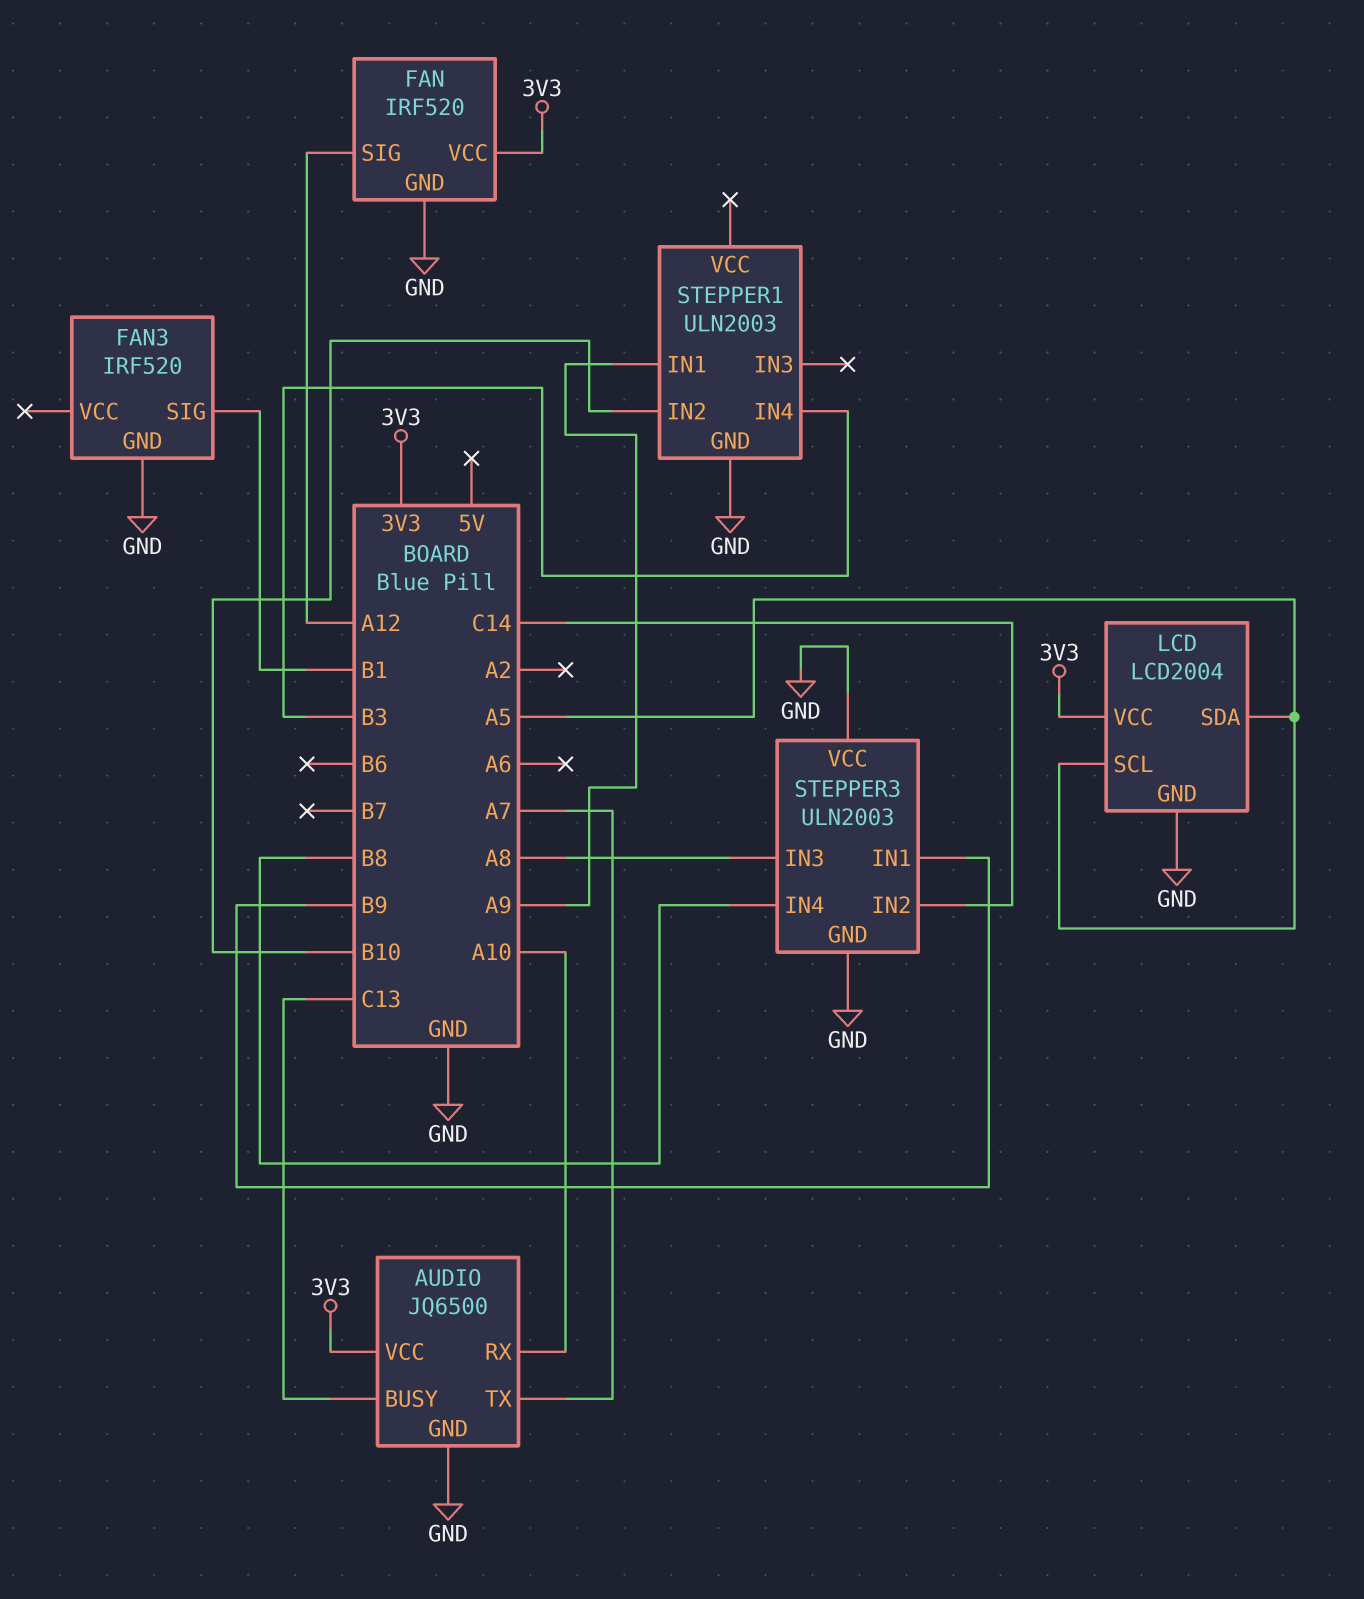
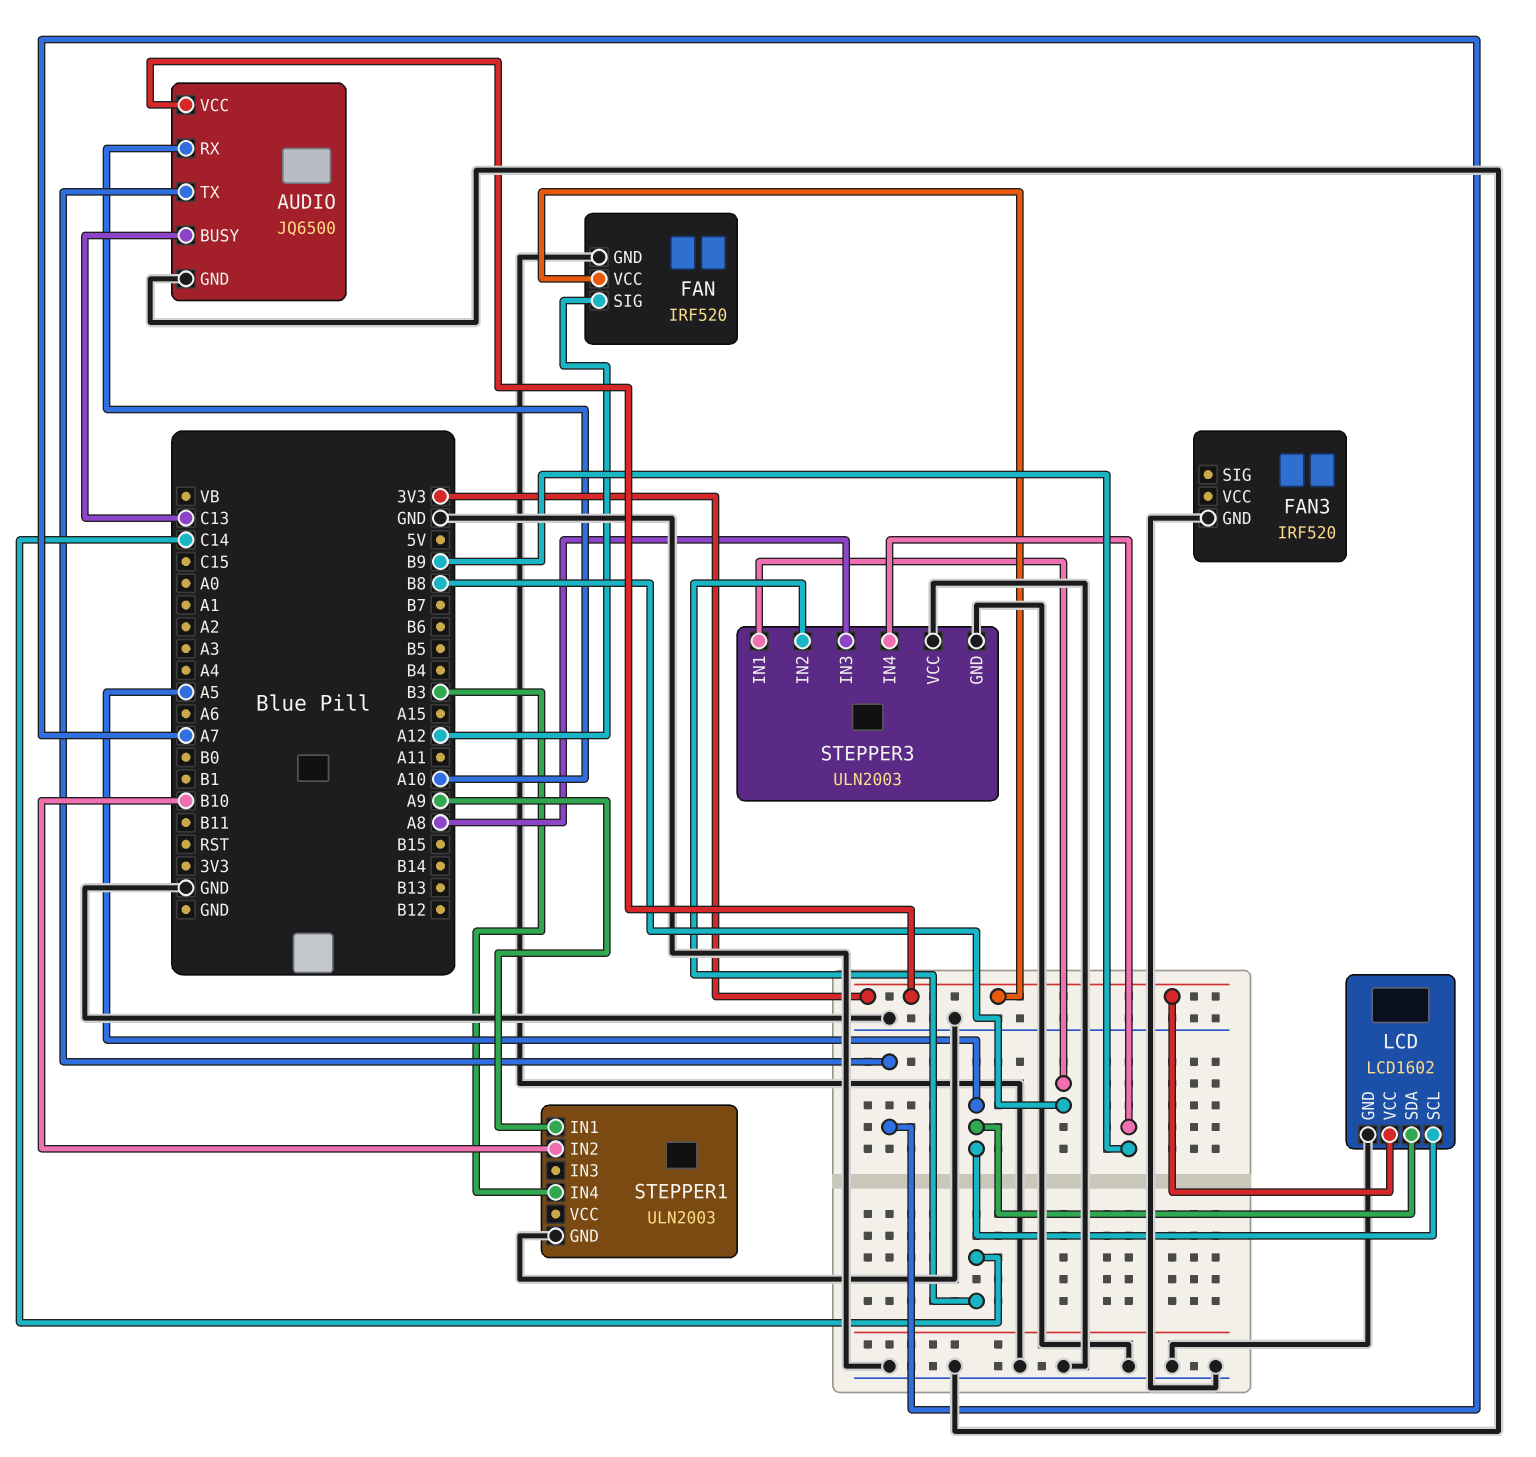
FAN3 pin SIG: B1 -> none
LCD: LCD2004 -> LCD1602
STEPPER3 pin IN1: B9 -> B8
STEPPER3 pin IN4: B8 -> B9

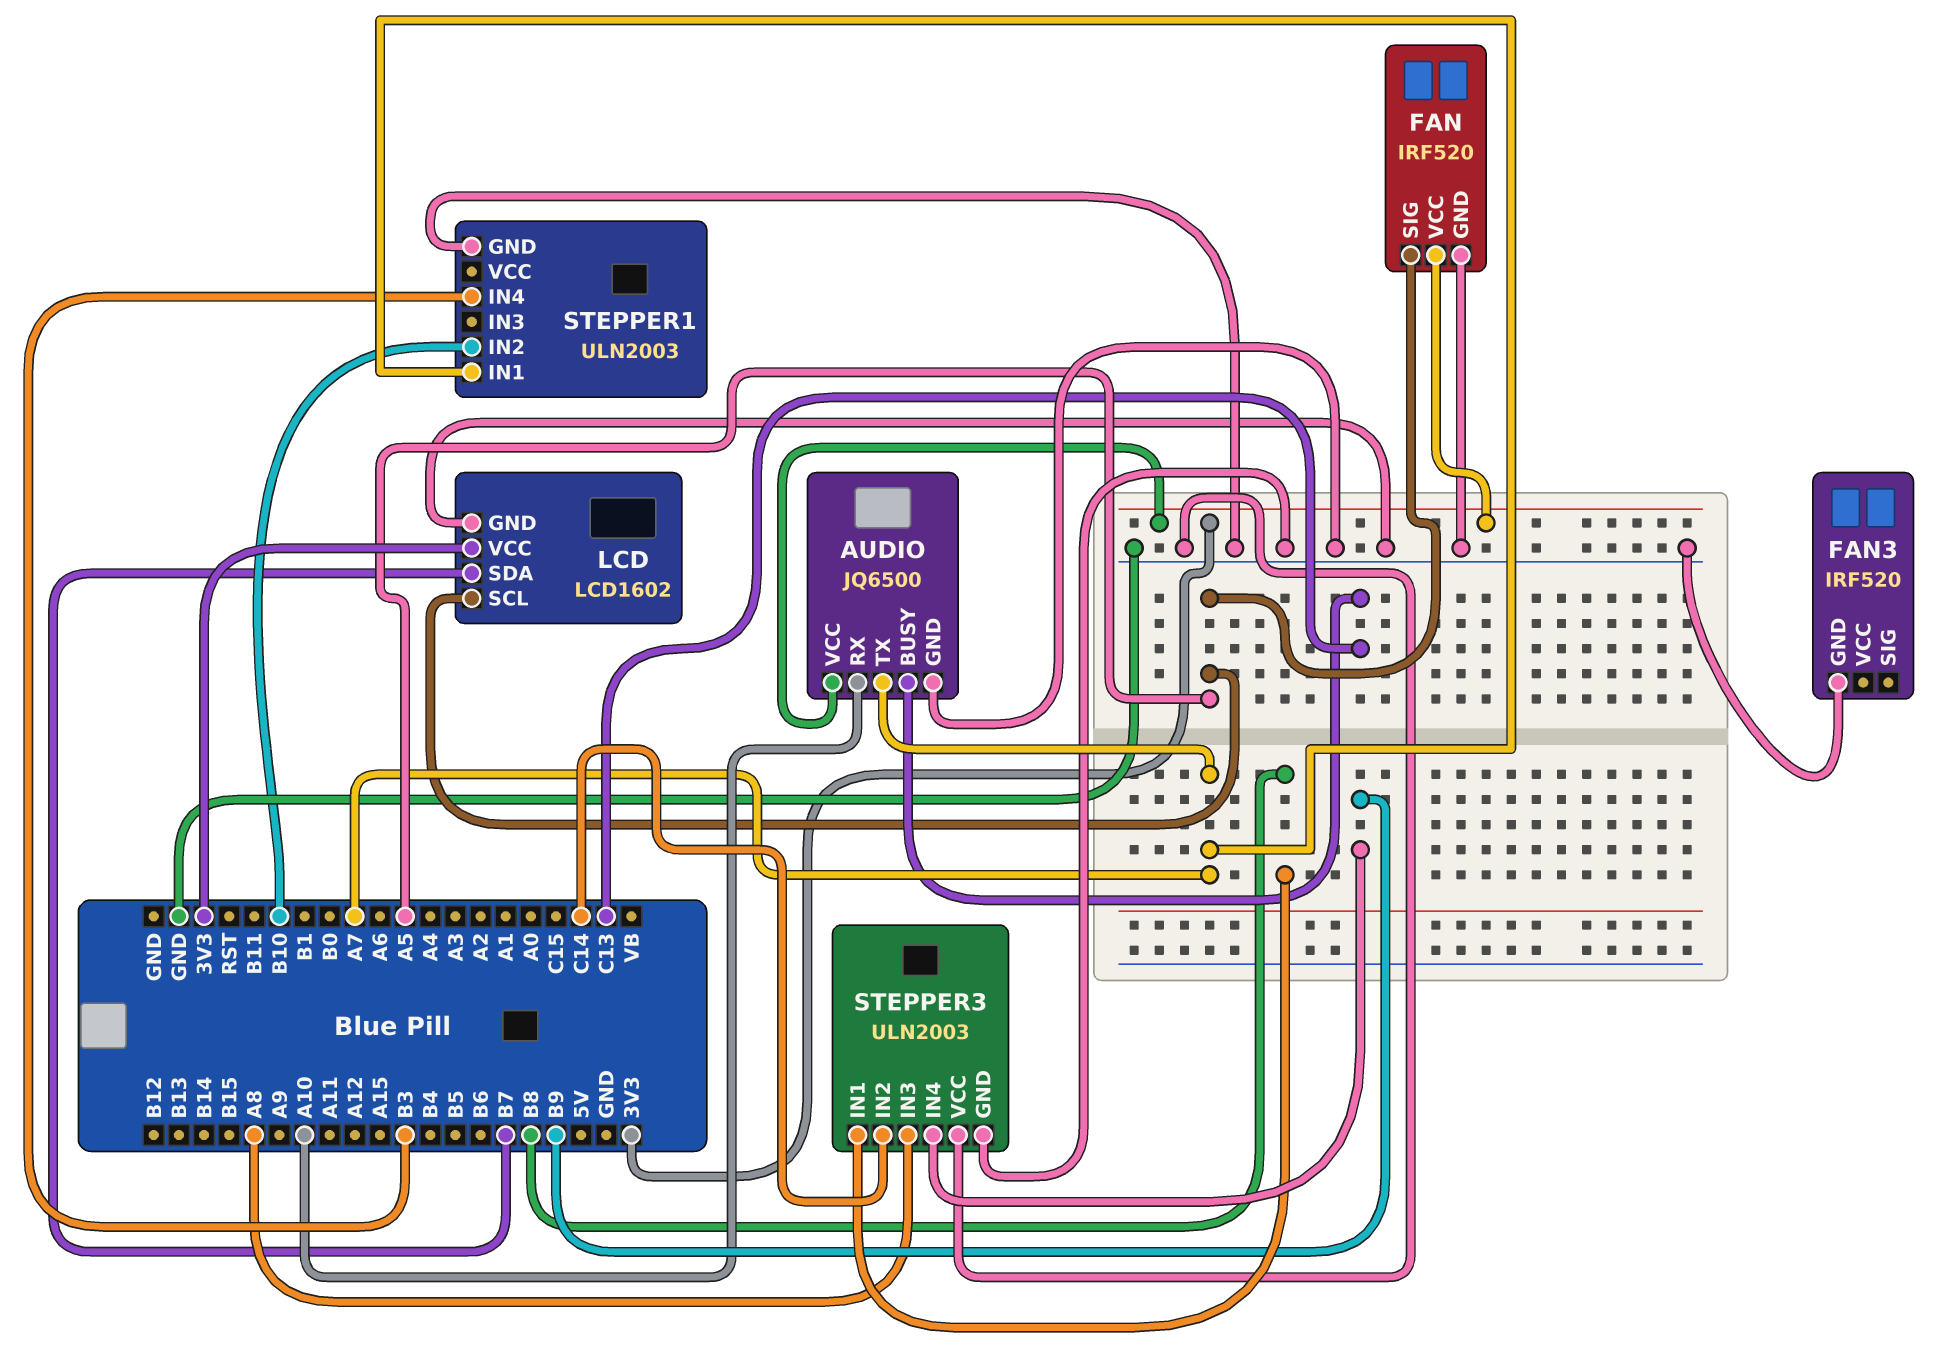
FAN pin SIG: A12 -> A5
LCD pin SDA: A5 -> B7
STEPPER1 pin IN1: A9 -> A7

